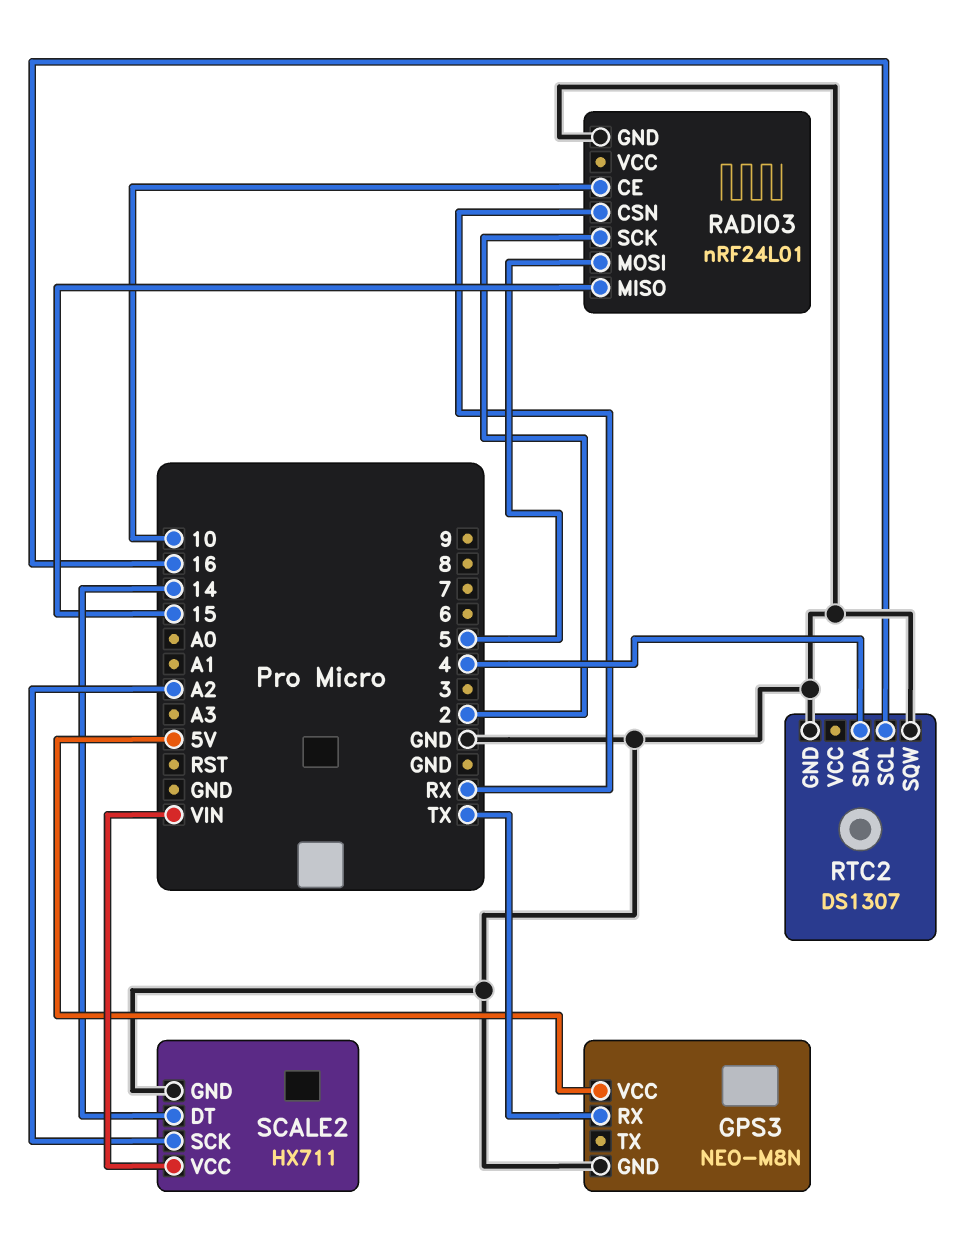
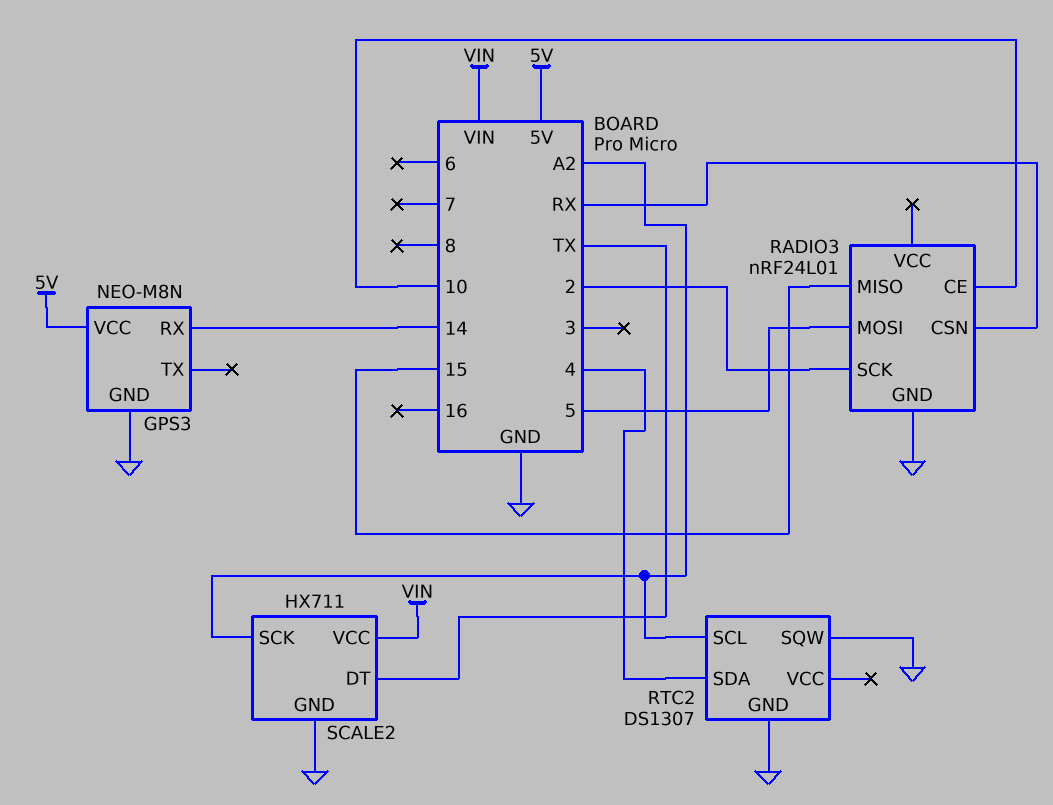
GPS3 pin RX: TX -> 14
RTC2 pin SCL: 16 -> A2
SCALE2 pin DT: 14 -> TX

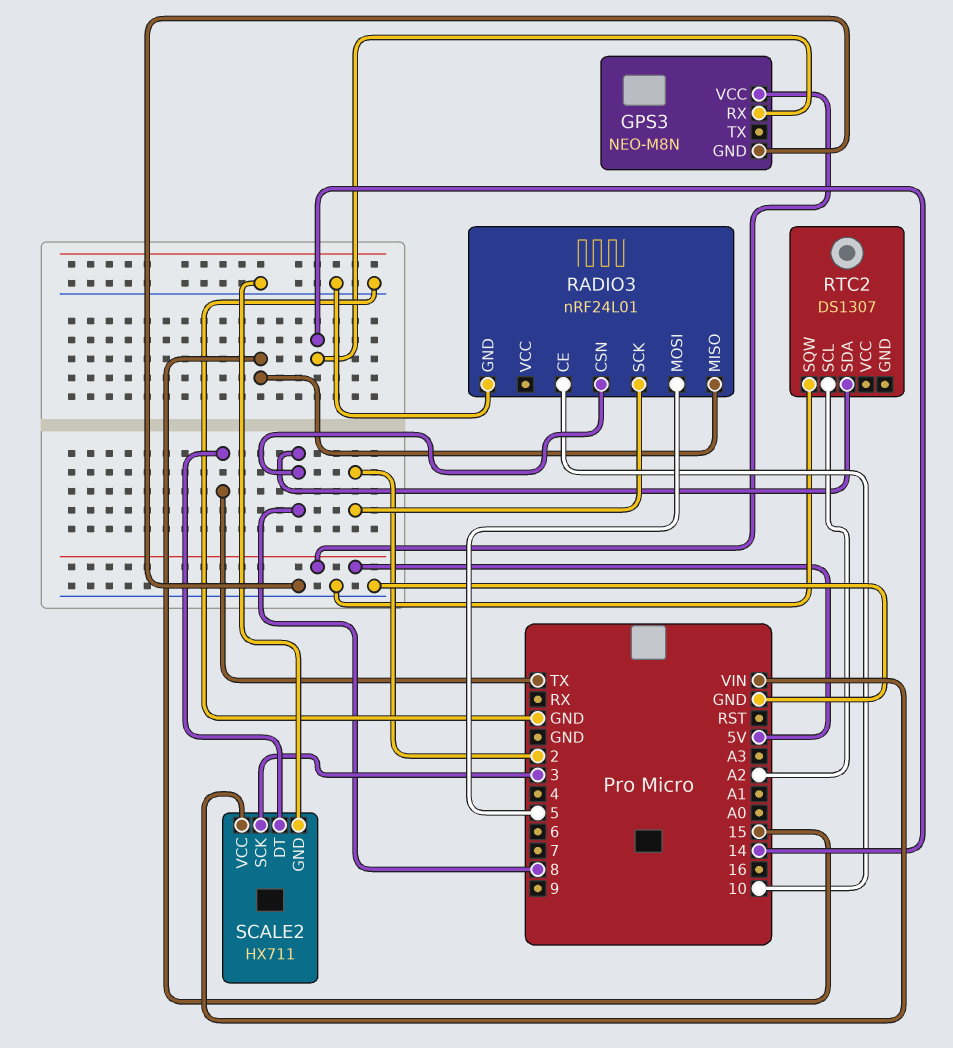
RADIO3 pin CSN: RX -> 8
RTC2 pin GND: GND -> none
RTC2 pin SDA: 4 -> 8
SCALE2 pin SCK: A2 -> 3

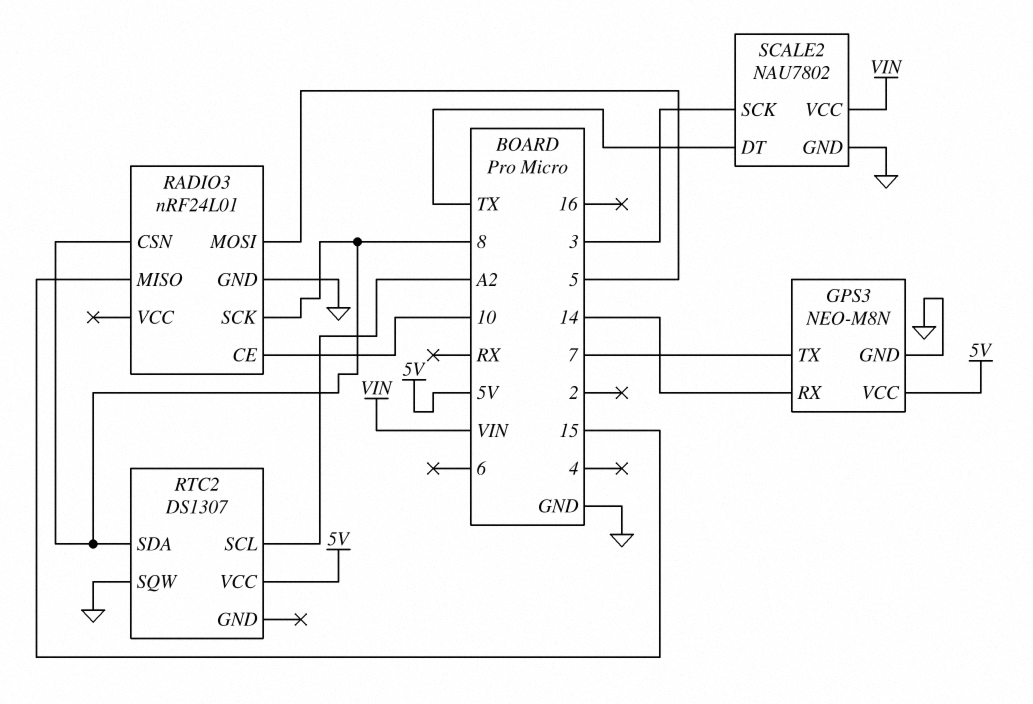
GPS3 pin TX: none -> 7
RADIO3 pin SCK: 2 -> 8
RTC2 pin VCC: none -> 5V
SCALE2: HX711 -> NAU7802

